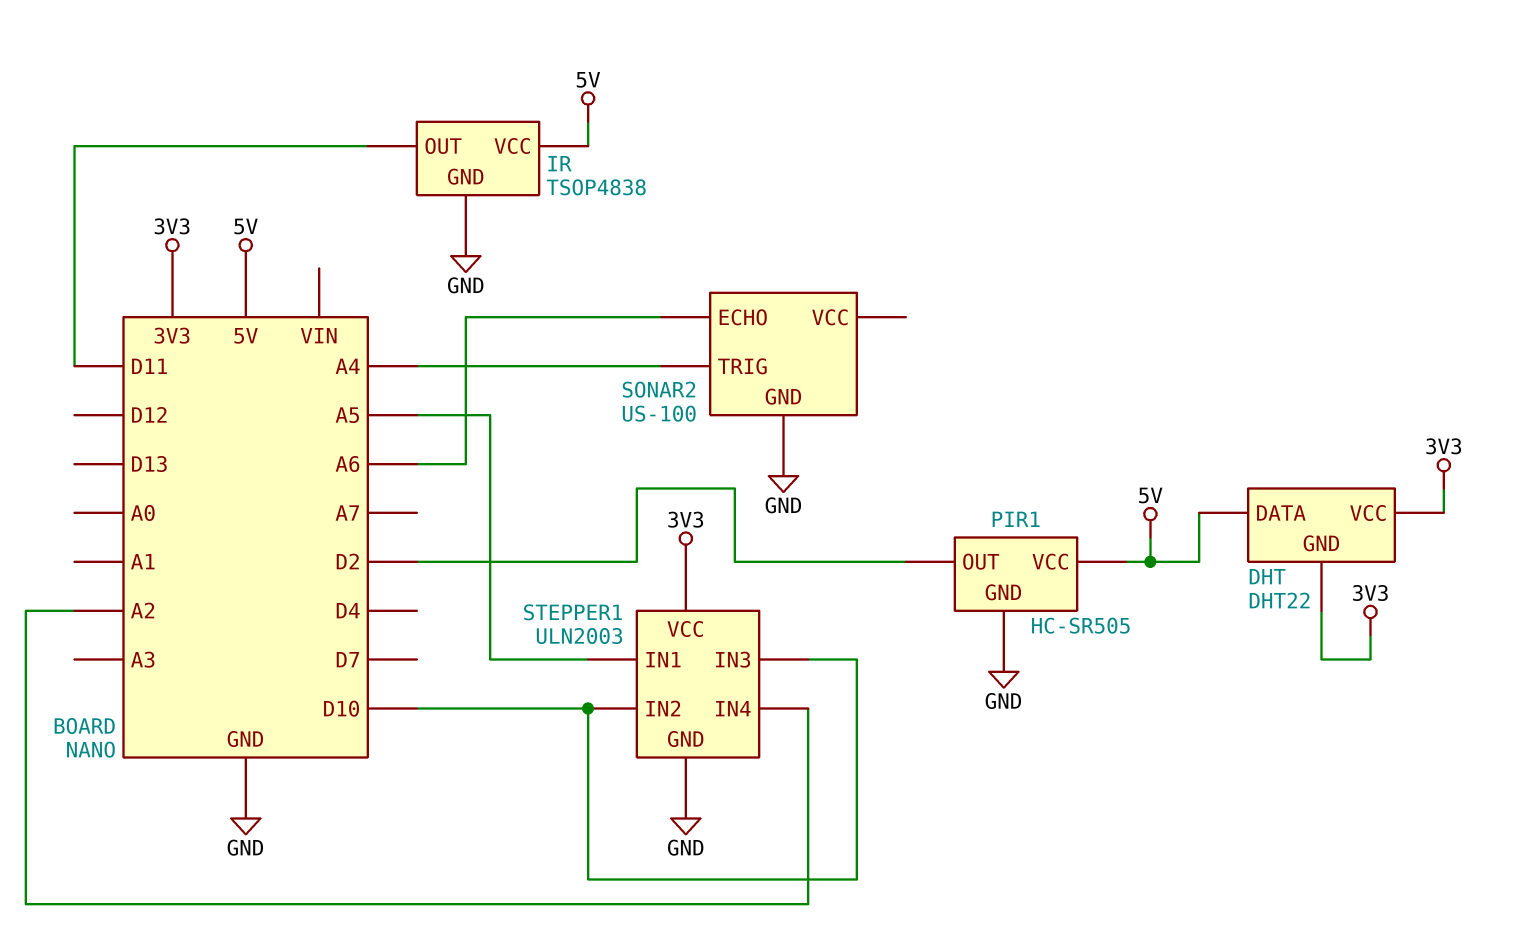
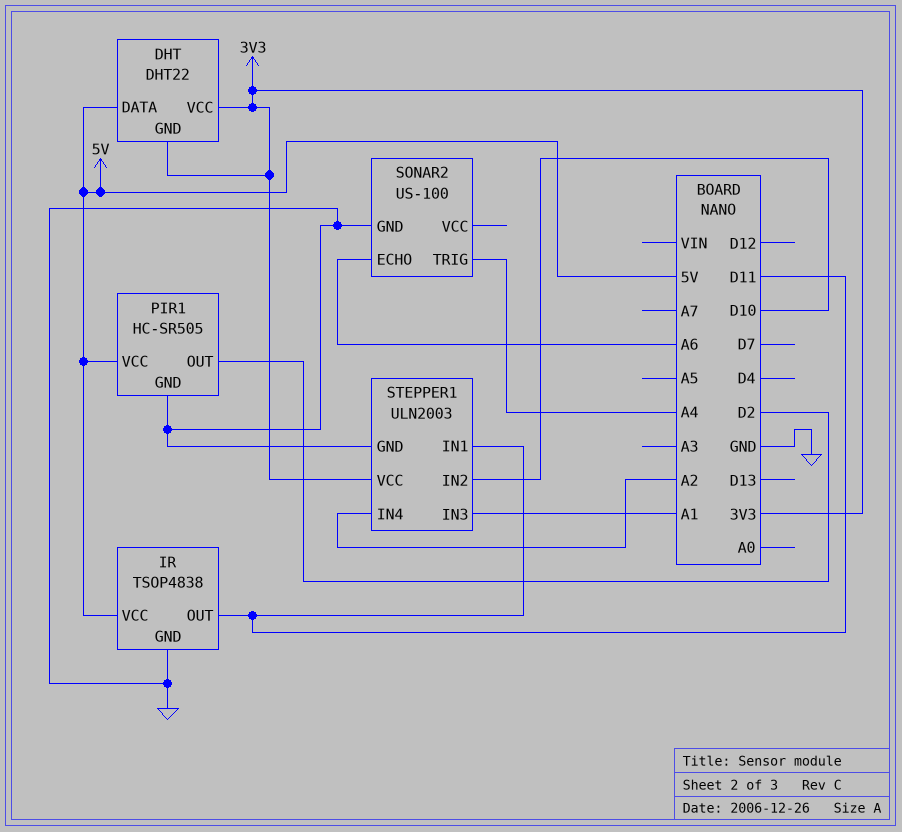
STEPPER1 pin IN1: A5 -> D11
STEPPER1 pin IN3: D10 -> A1

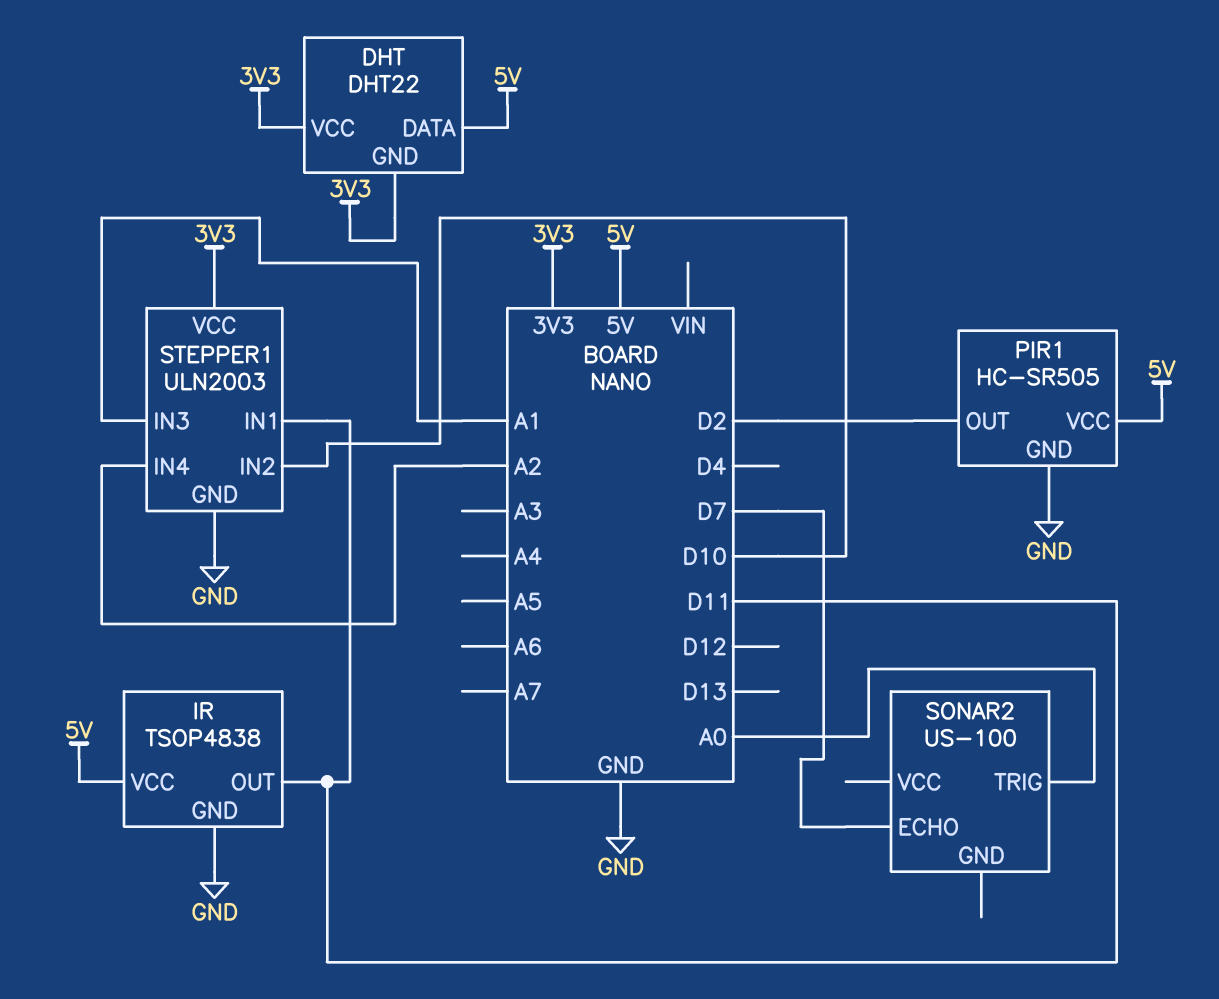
SONAR2 pin ECHO: A6 -> D7
SONAR2 pin GND: GND -> none
SONAR2 pin TRIG: A4 -> A0

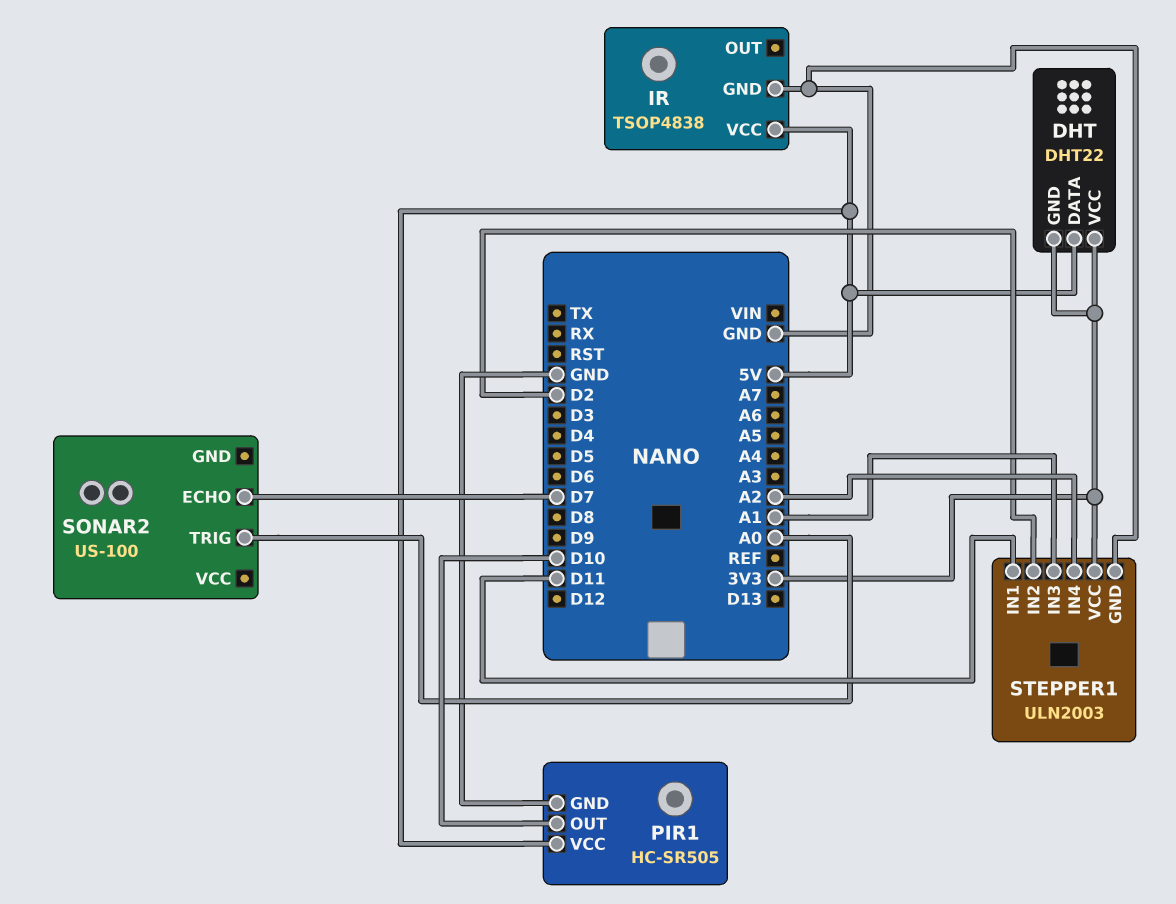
IR pin OUT: D11 -> none
PIR1 pin OUT: D2 -> D10
STEPPER1 pin IN2: D10 -> D2

